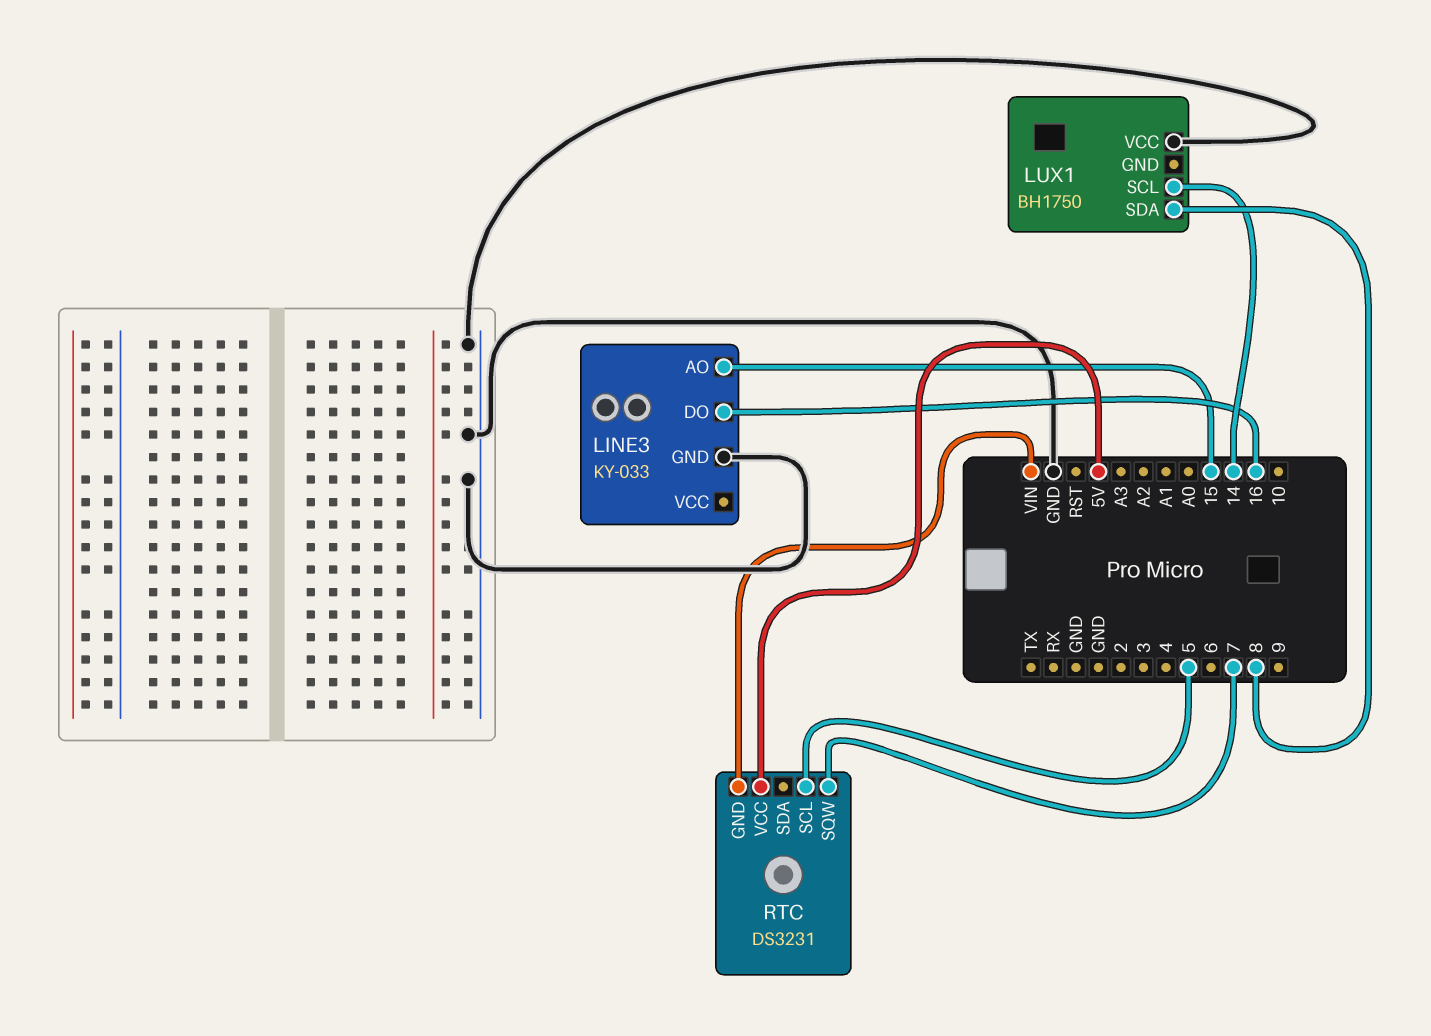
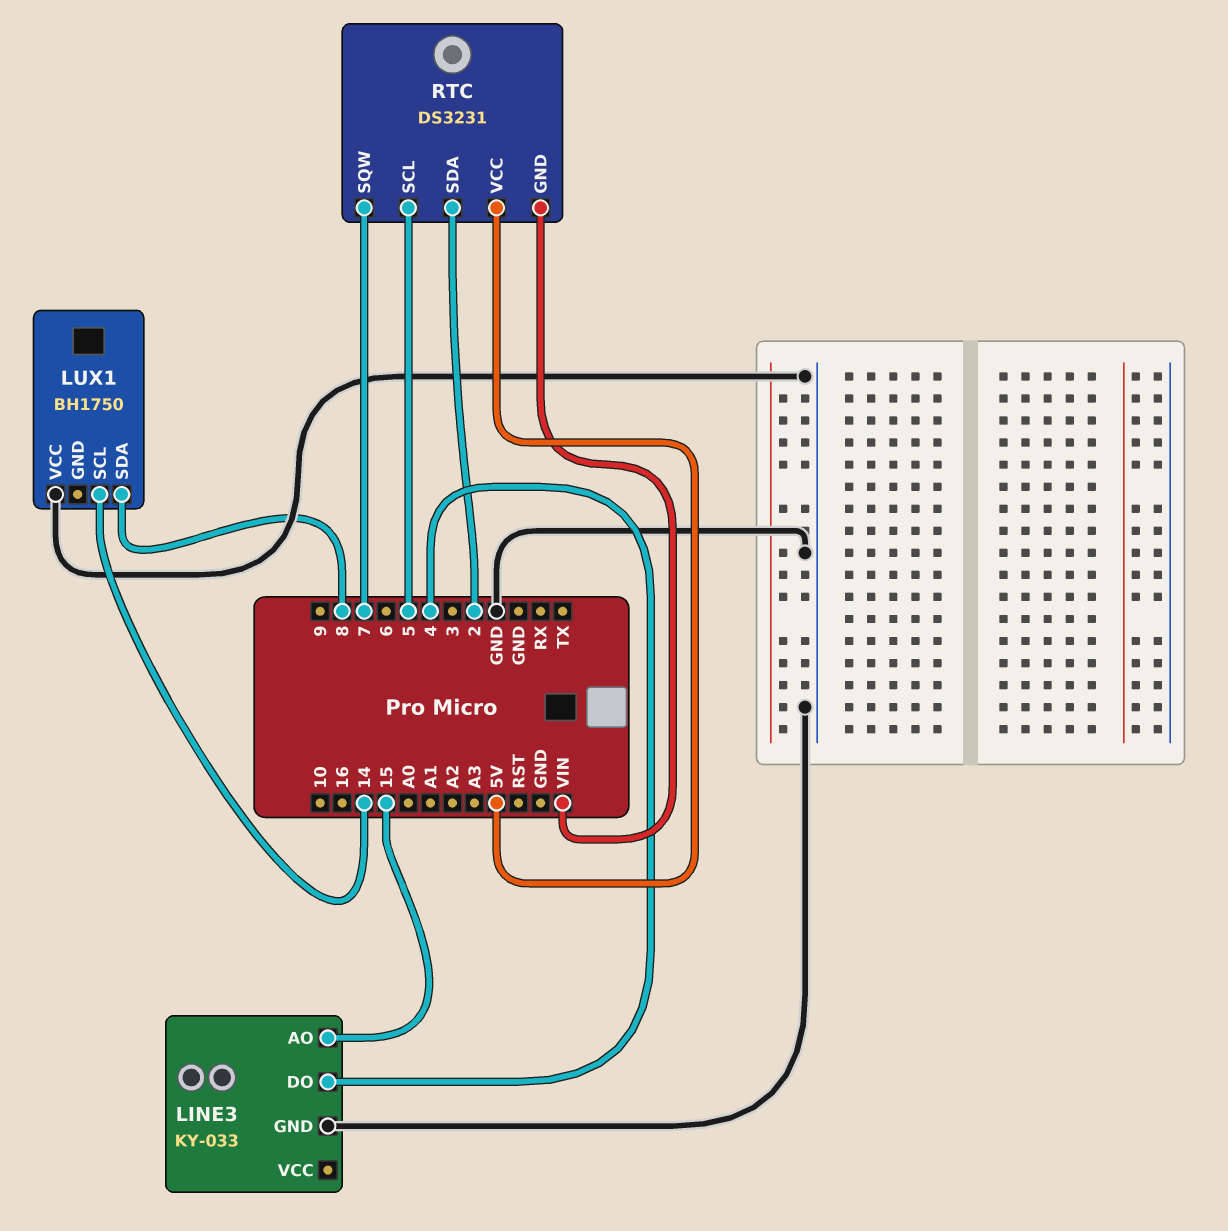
LINE3 pin DO: 16 -> 4
RTC pin SDA: none -> 2

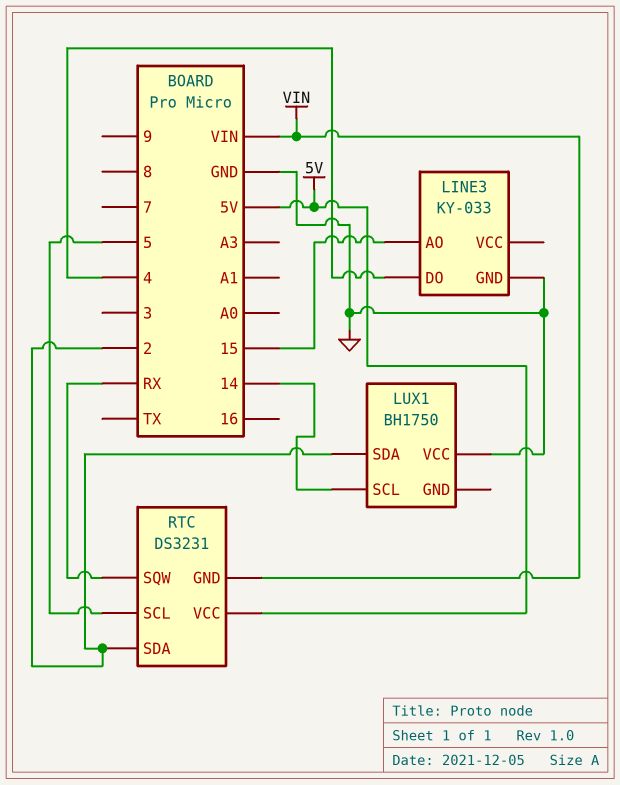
LUX1 pin SDA: 8 -> 2
RTC pin SQW: 7 -> RX

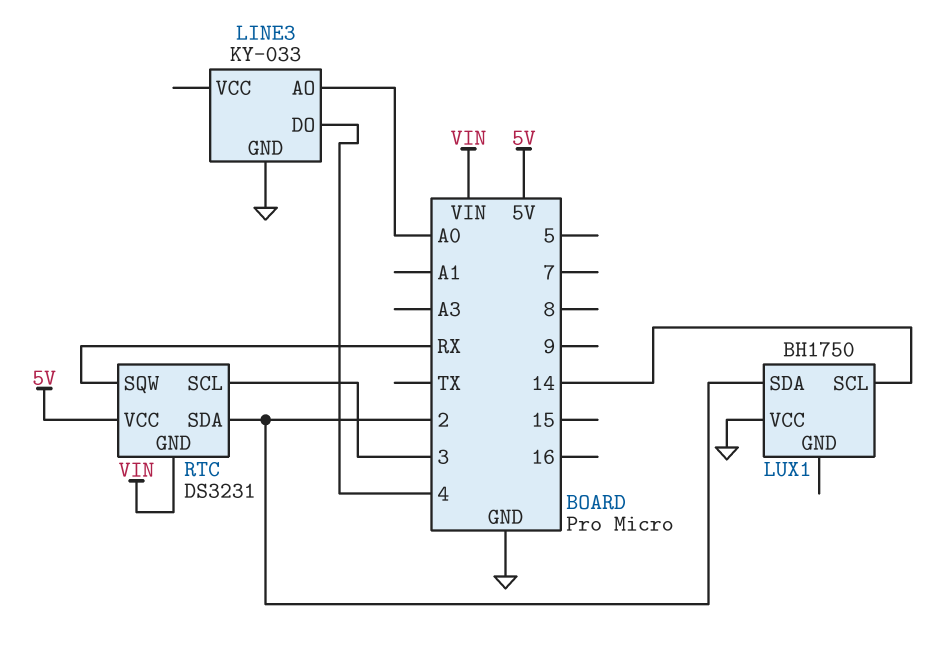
LINE3 pin AO: 15 -> A0
RTC pin SCL: 5 -> 3

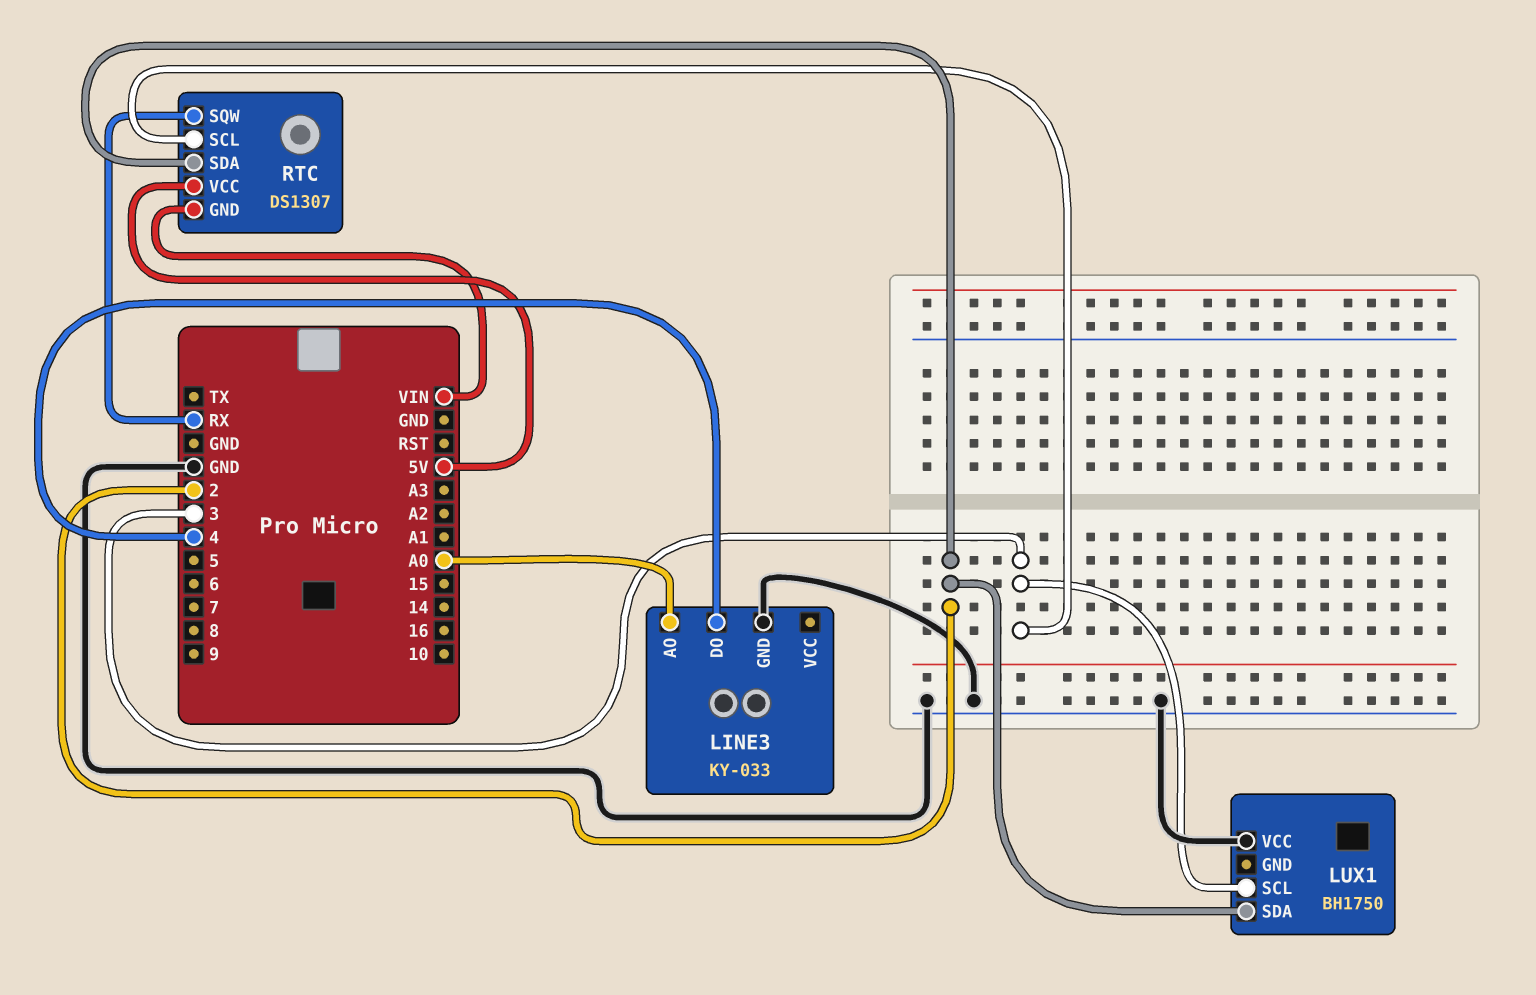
LUX1 pin SCL: 14 -> 3
RTC: DS3231 -> DS1307

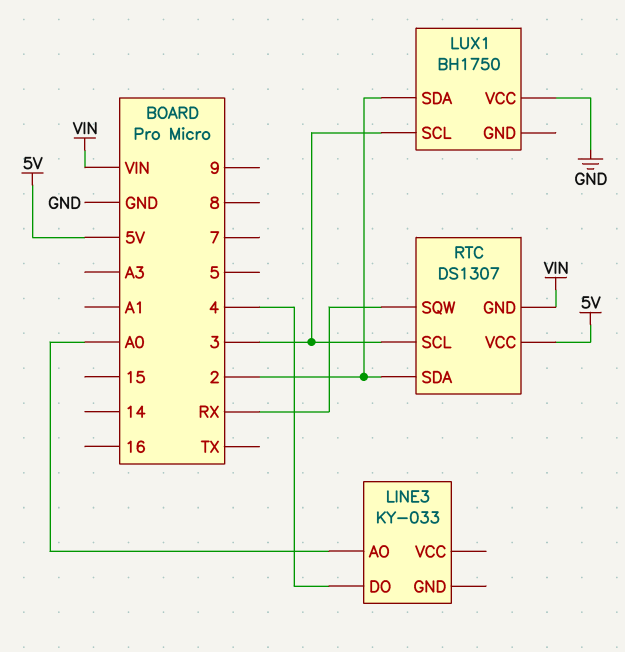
LINE3 pin GND: GND -> none

